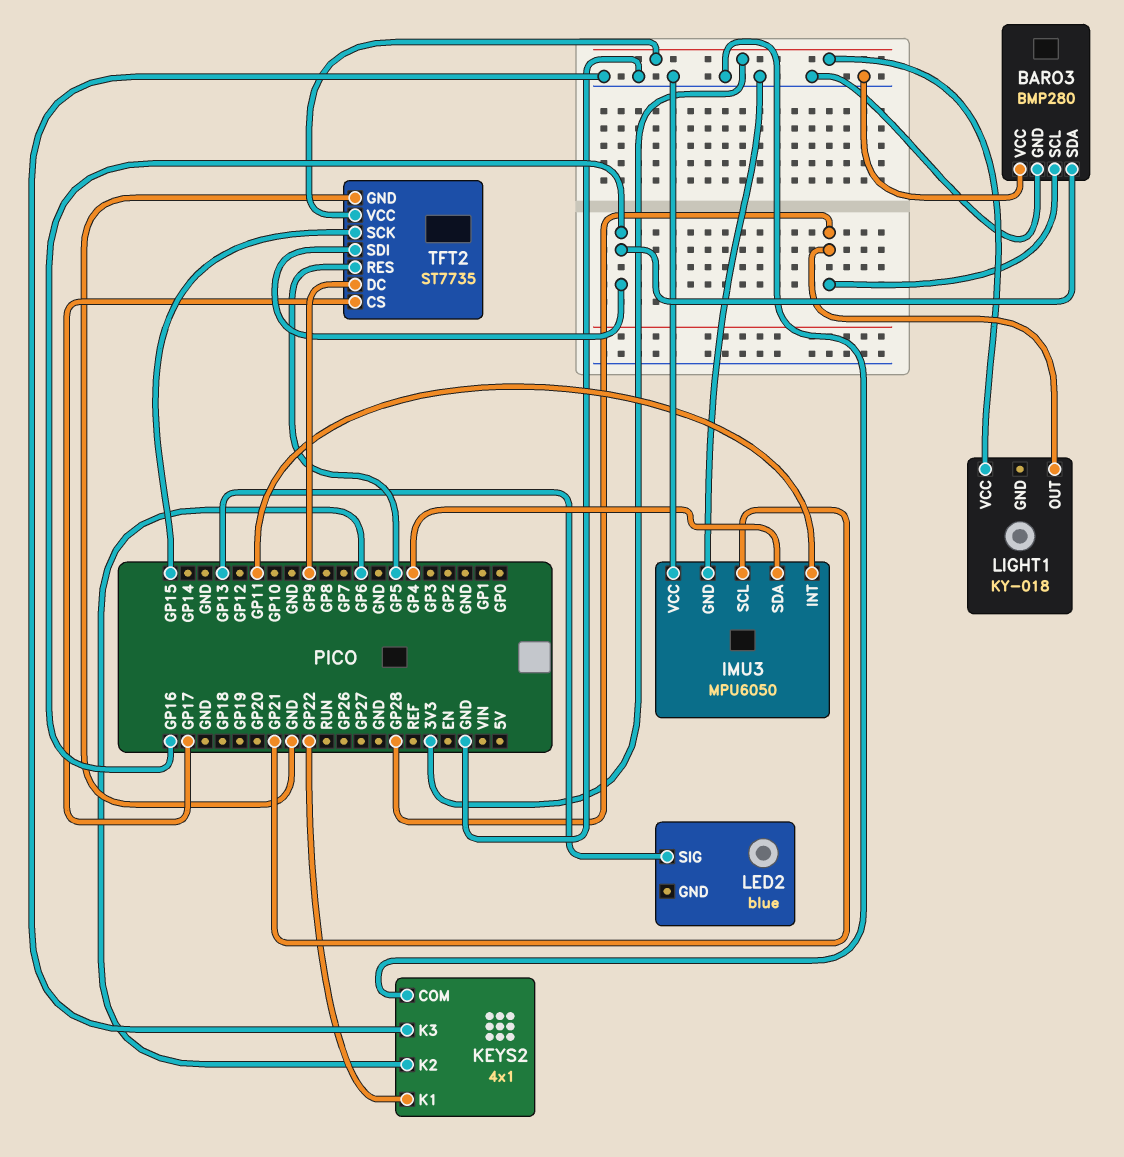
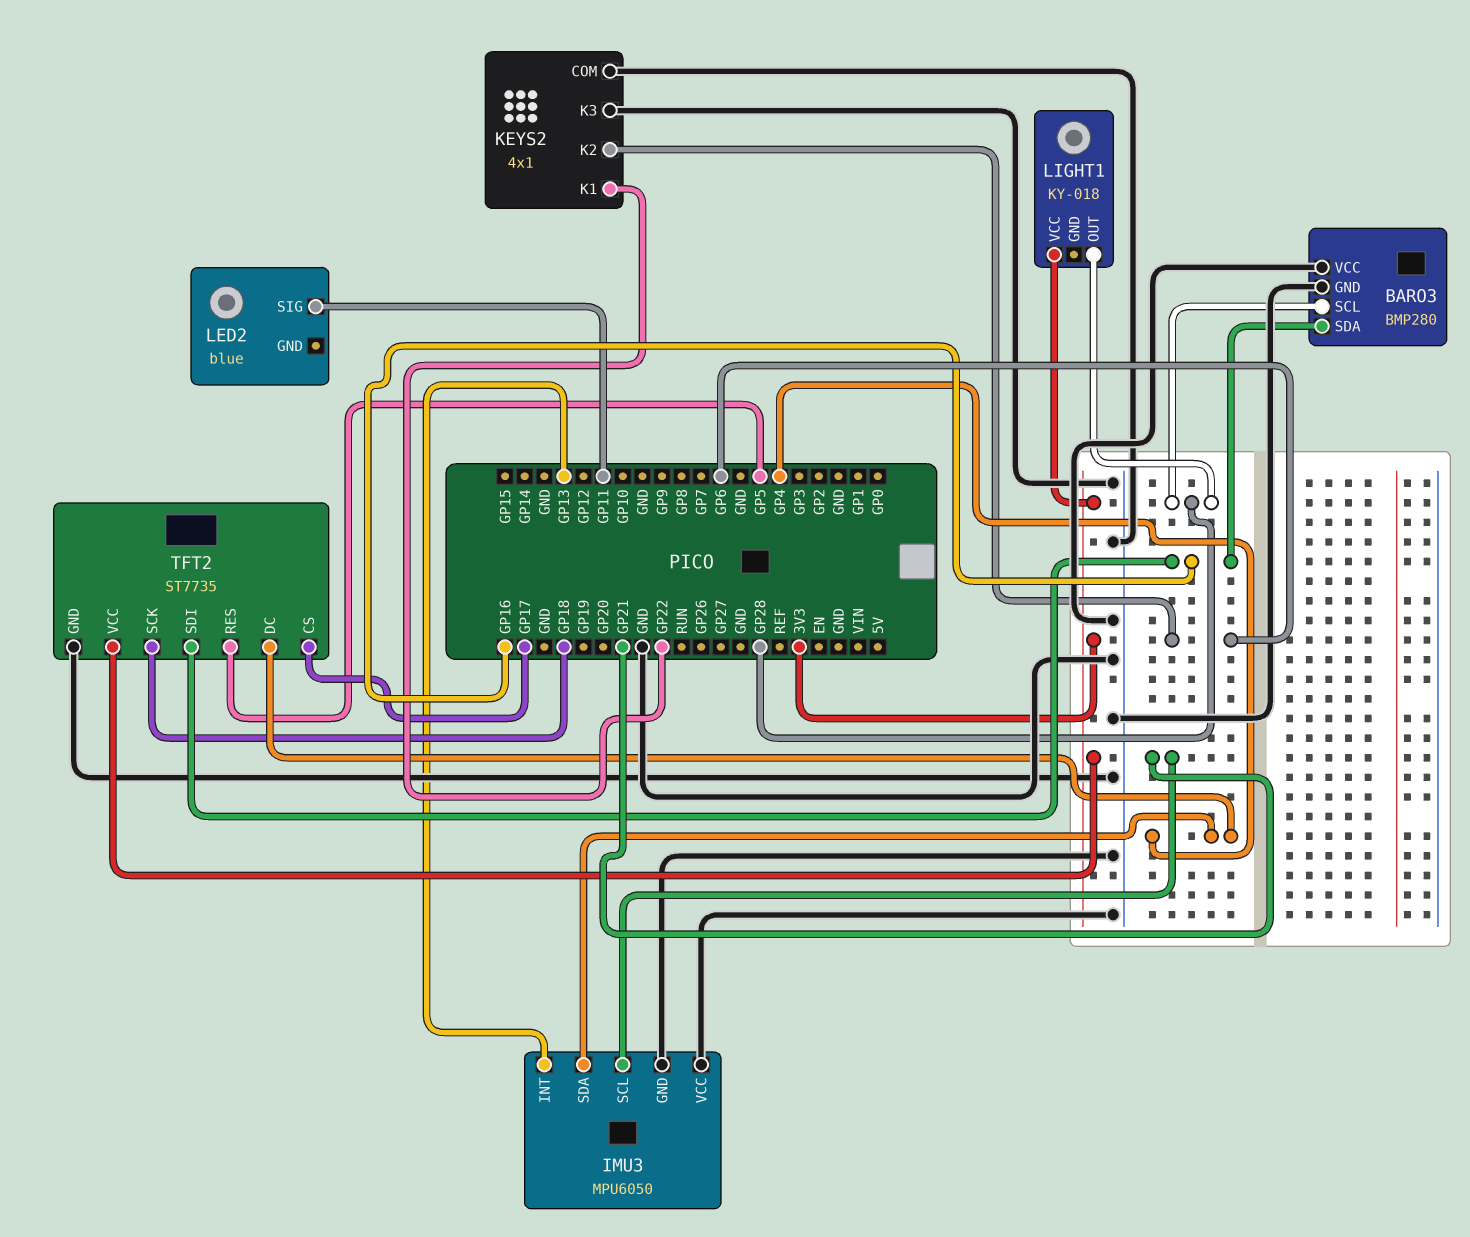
IMU3 pin INT: GP11 -> GP13
LED2 pin SIG: GP13 -> GP11
TFT2 pin DC: GP9 -> GP4
TFT2 pin SCK: GP15 -> GP18

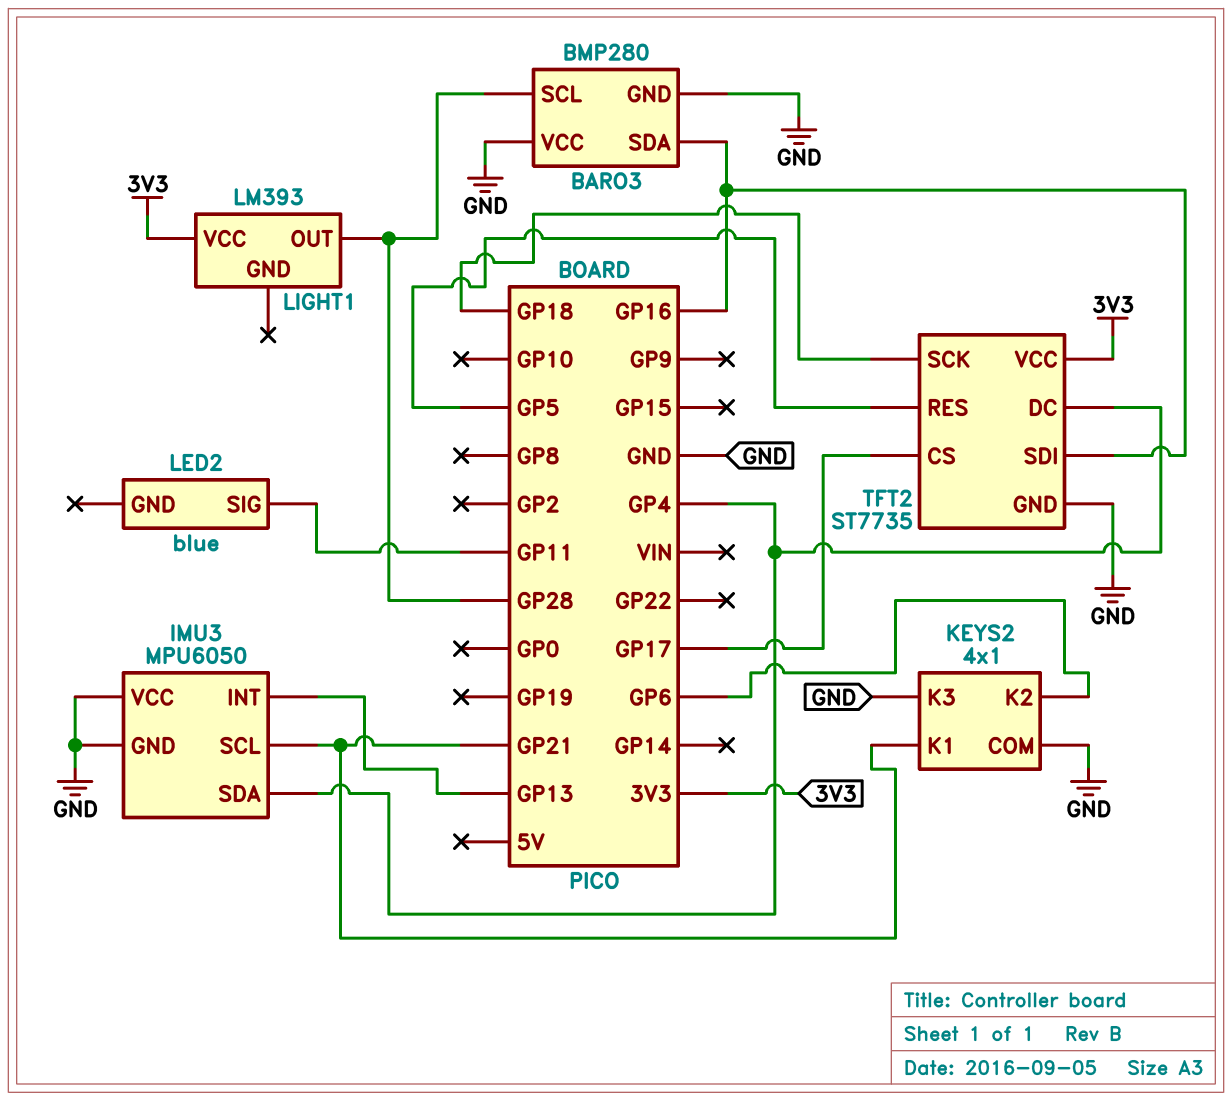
KEYS2 pin K1: GP22 -> GP21
LIGHT1: KY-018 -> LM393

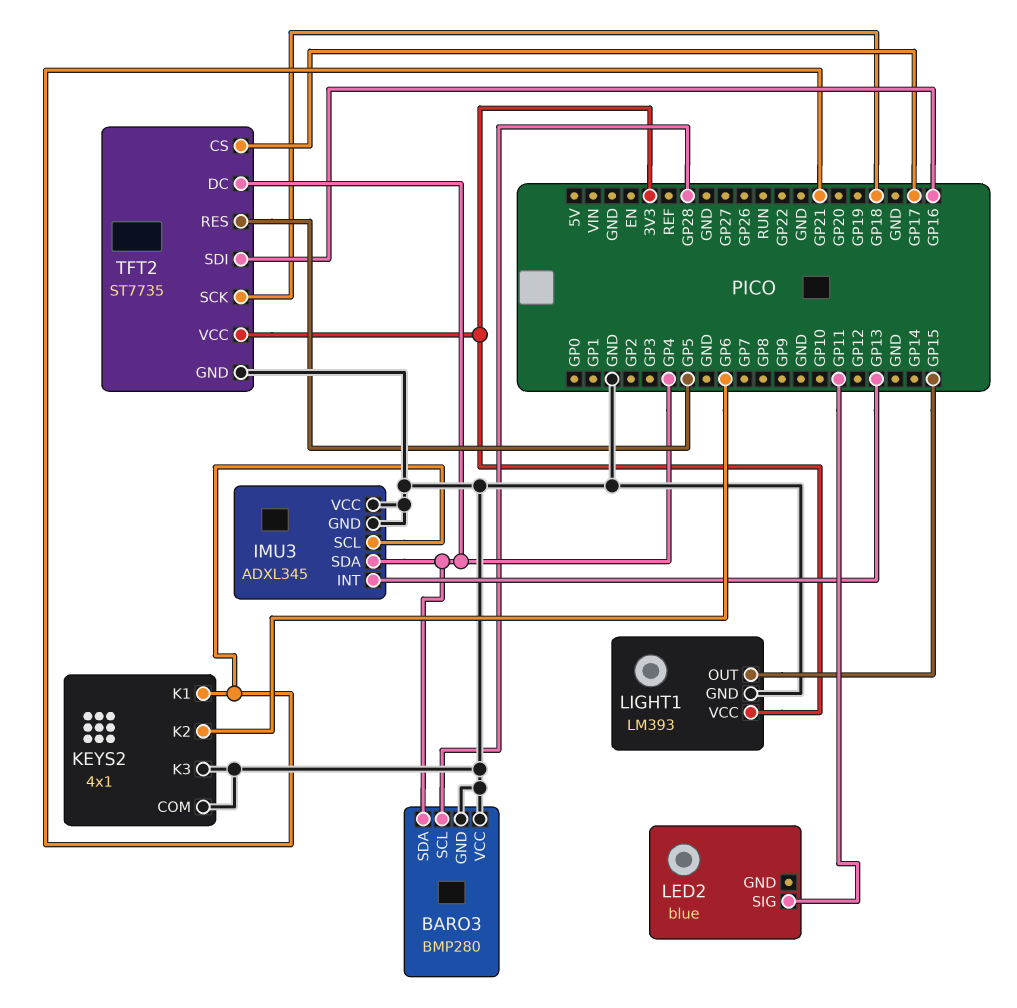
BARO3 pin SDA: GP16 -> GP4
IMU3: MPU6050 -> ADXL345
LIGHT1 pin GND: none -> GND
LIGHT1 pin OUT: GP28 -> GP15

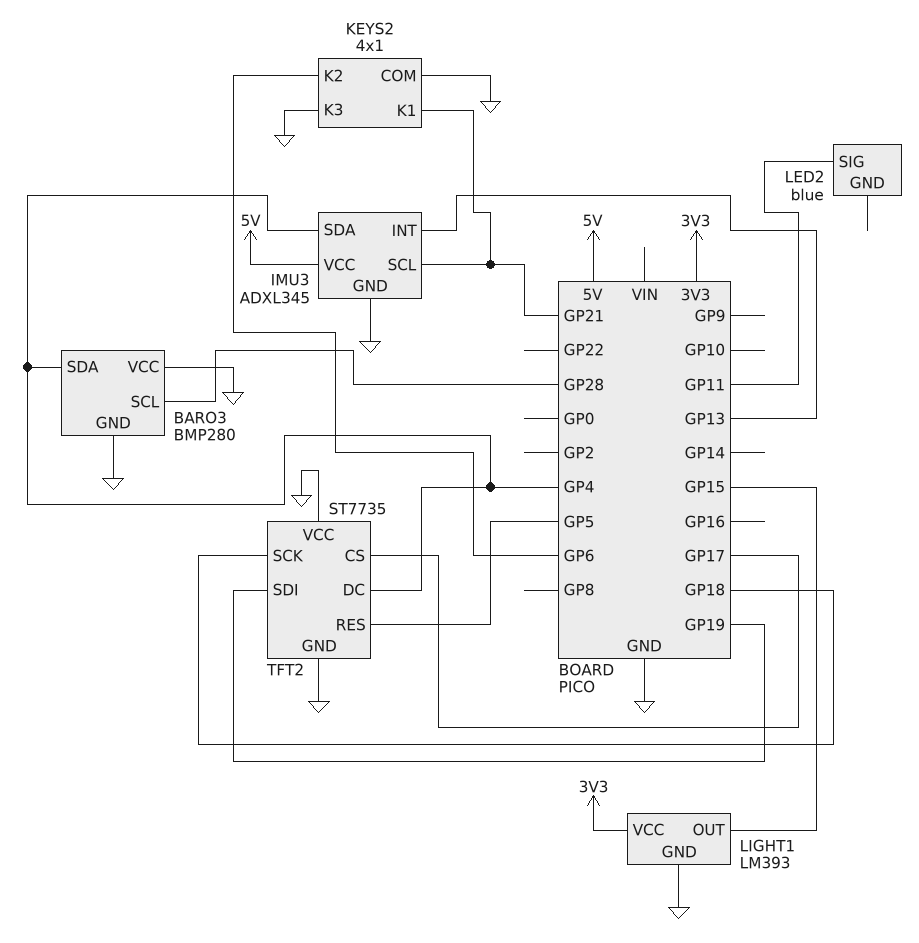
IMU3 pin VCC: GND -> 5V
TFT2 pin SDI: GP16 -> GP19
TFT2 pin VCC: 3V3 -> GND

